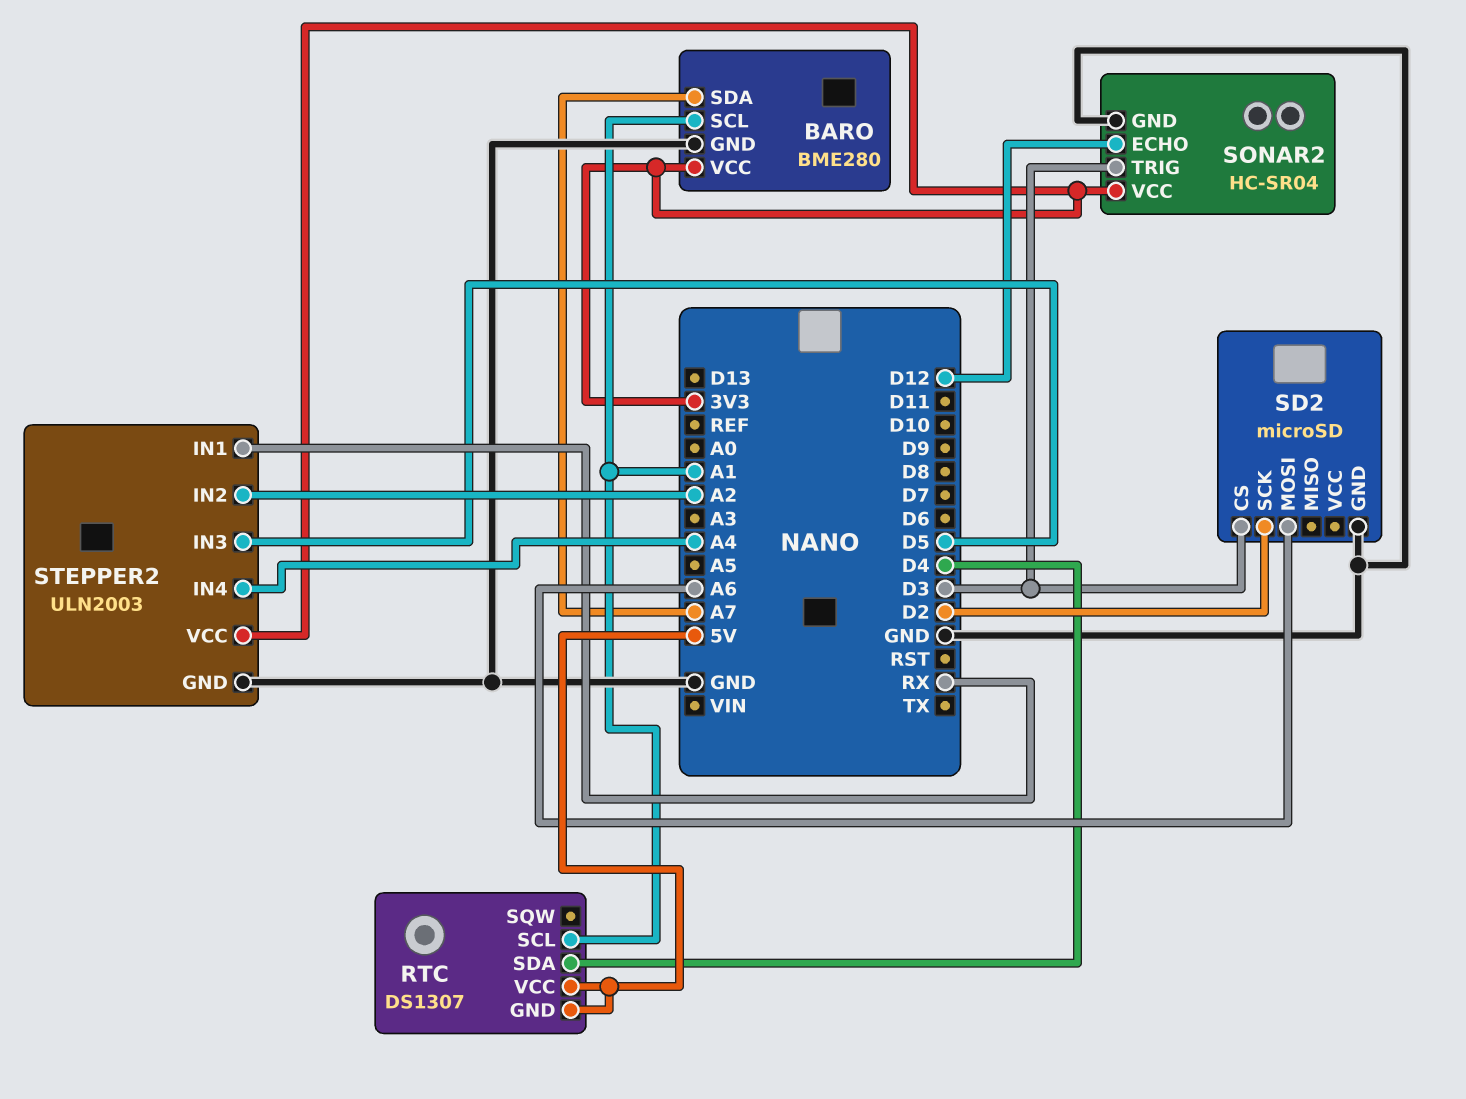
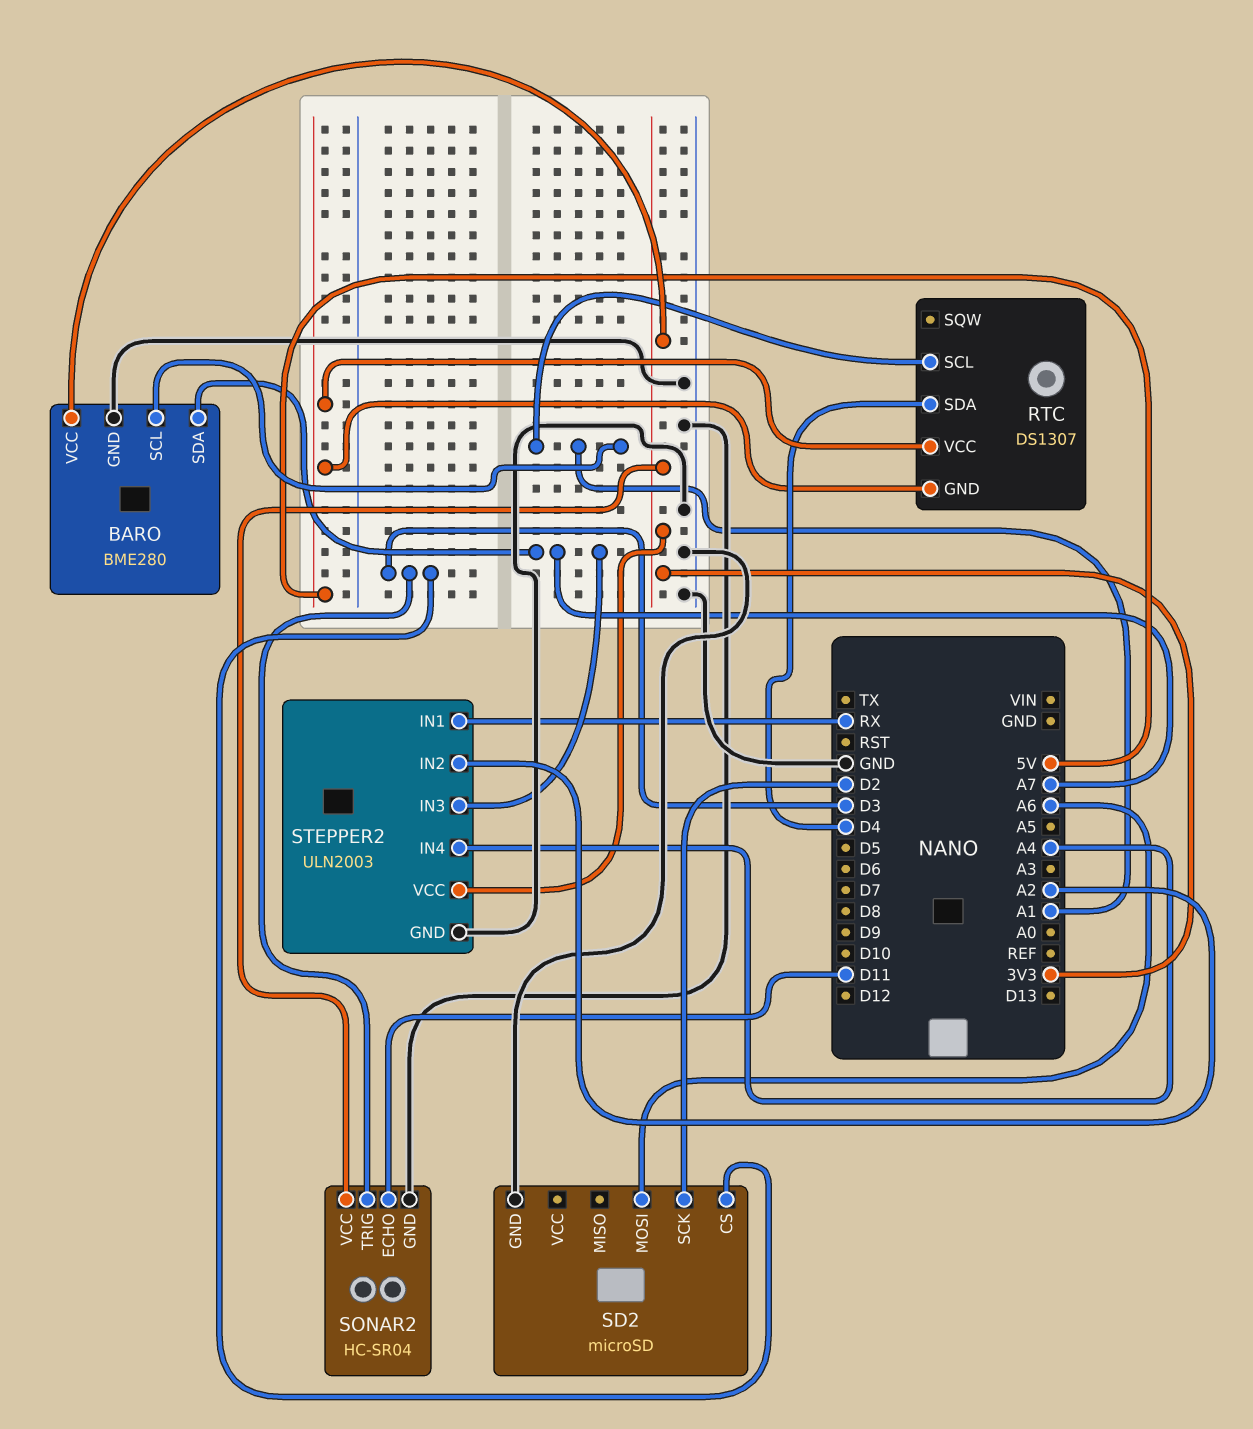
SONAR2 pin ECHO: D12 -> D11
STEPPER2 pin IN3: D5 -> A7

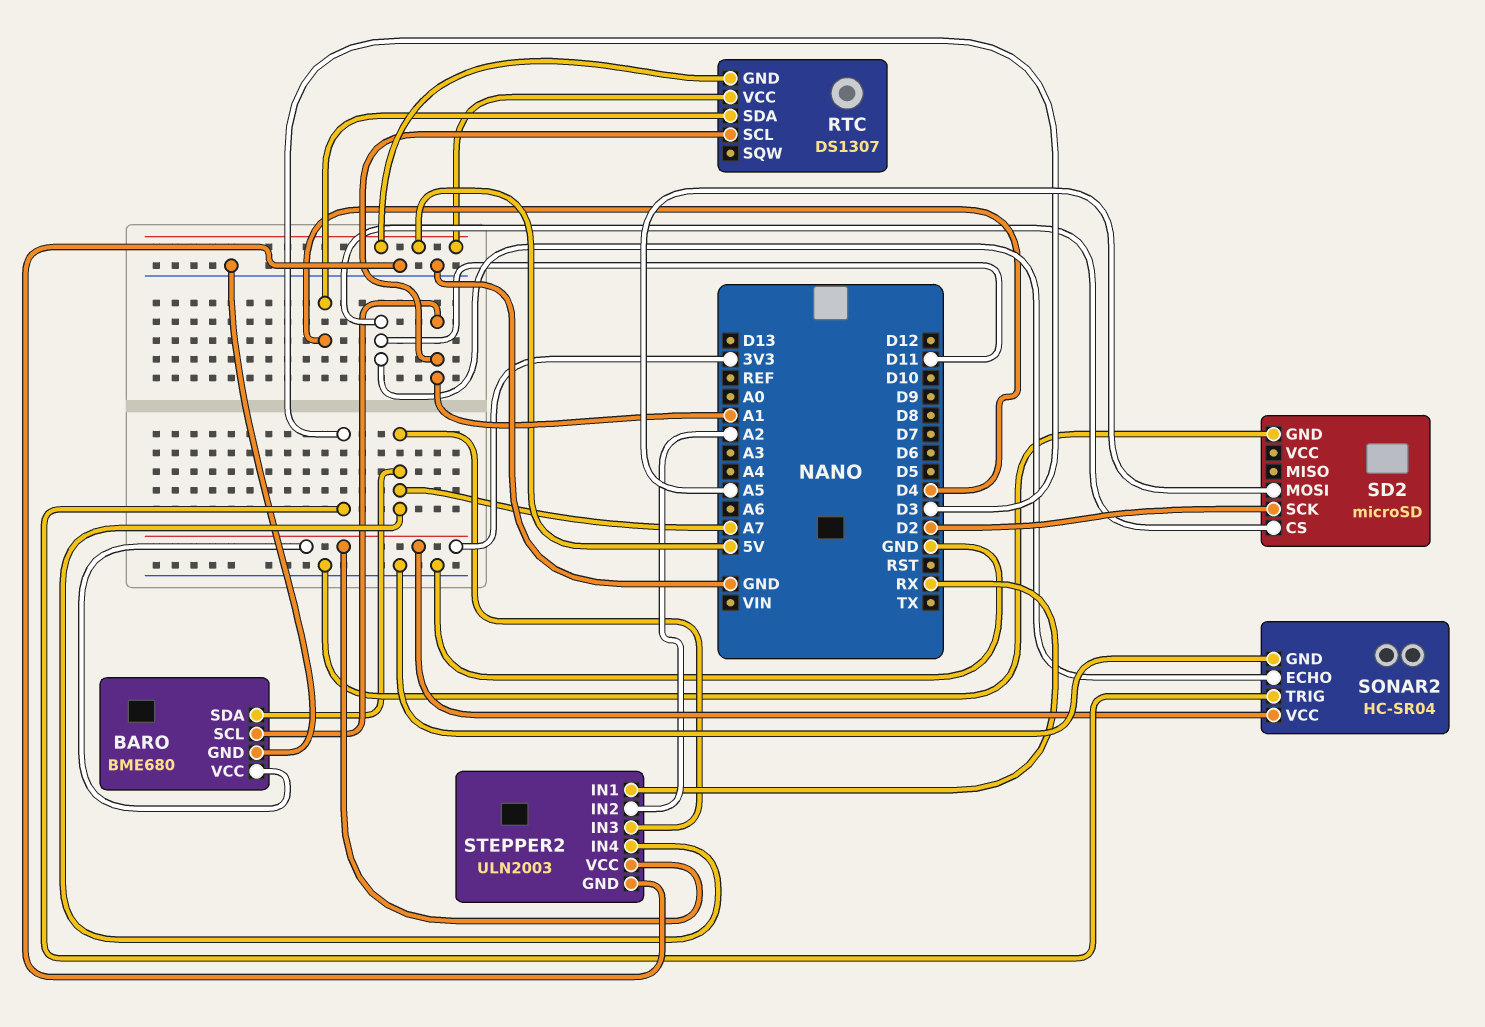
BARO: BME280 -> BME680
SD2 pin CS: D3 -> D11
SD2 pin MOSI: A6 -> A5
STEPPER2 pin IN4: A4 -> A7

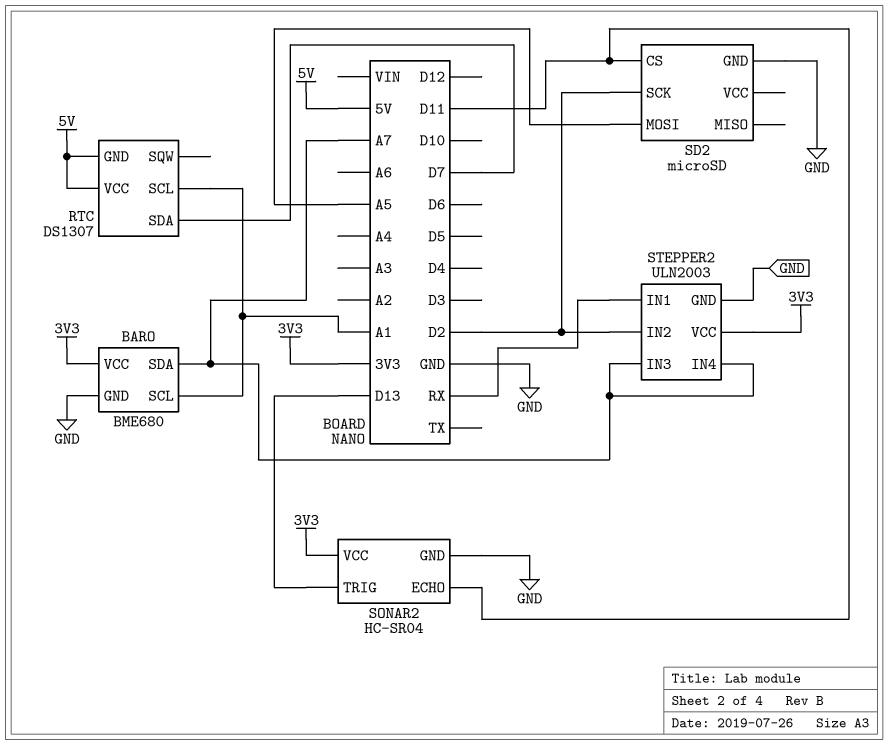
RTC pin SDA: D4 -> D7
SONAR2 pin TRIG: D3 -> D13
STEPPER2 pin IN2: A2 -> D2

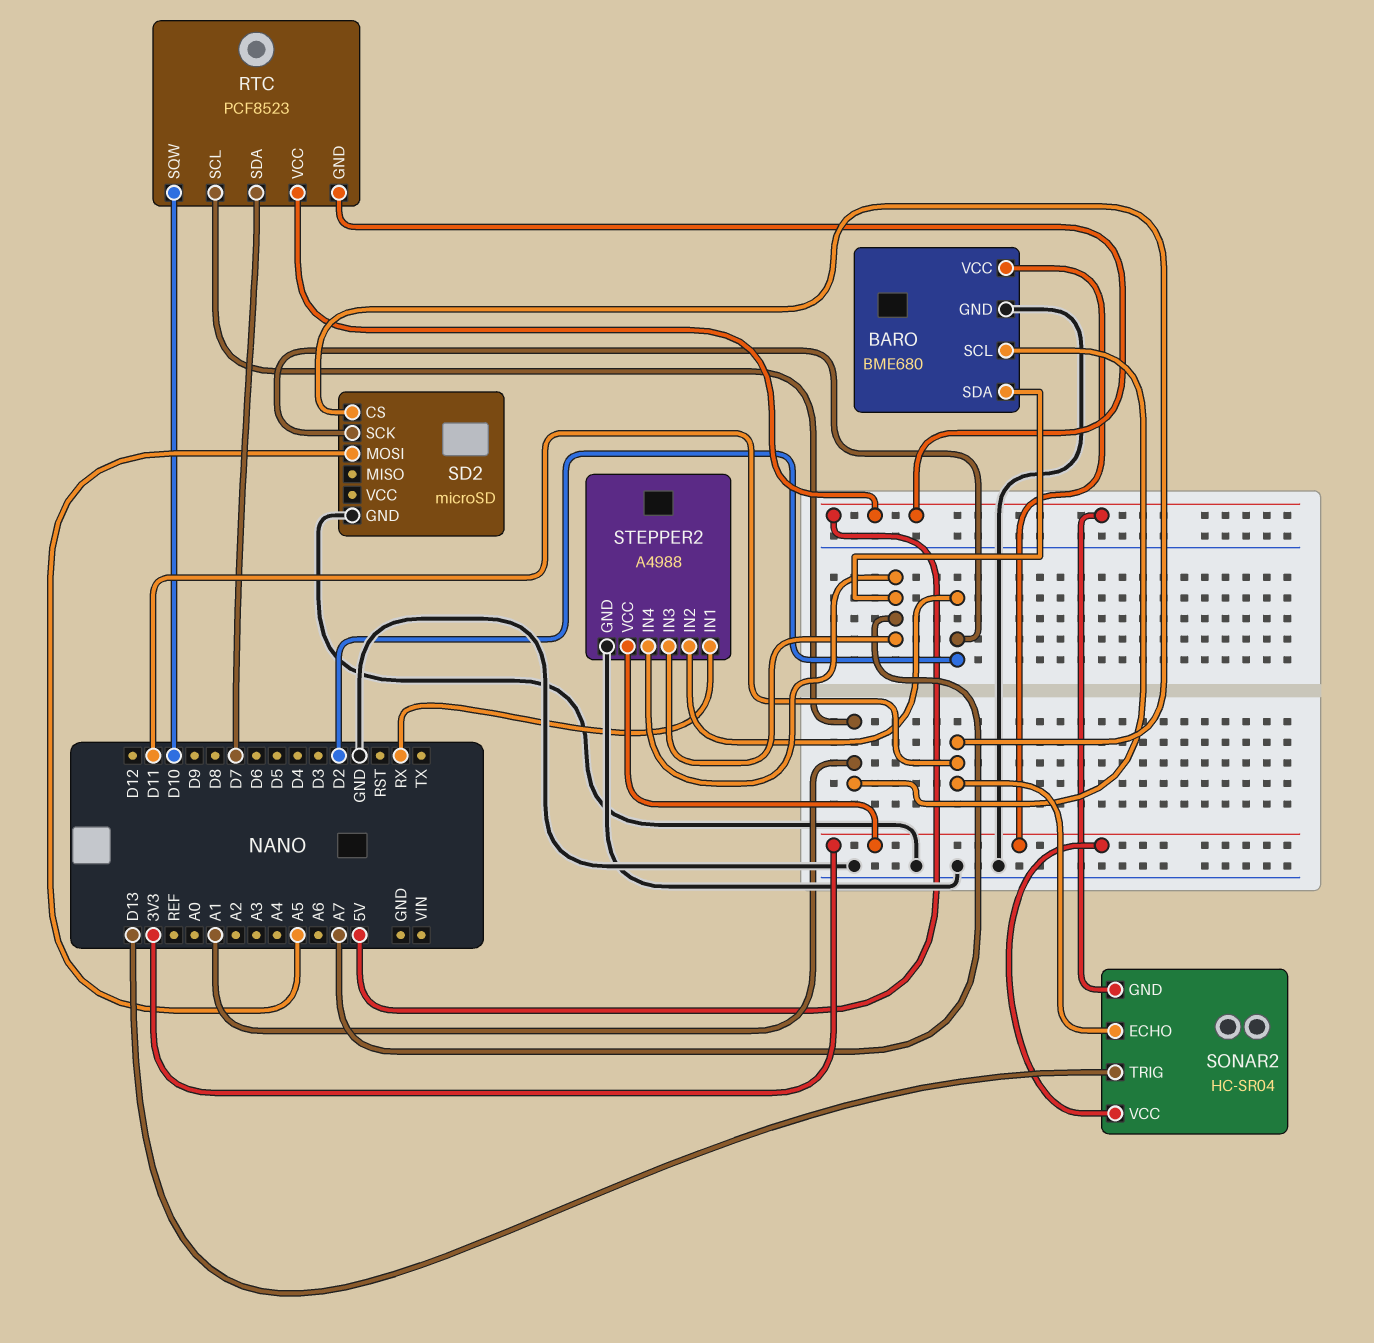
RTC: DS1307 -> PCF8523
RTC pin SQW: none -> D10
SONAR2 pin GND: GND -> 5V
STEPPER2: ULN2003 -> A4988

